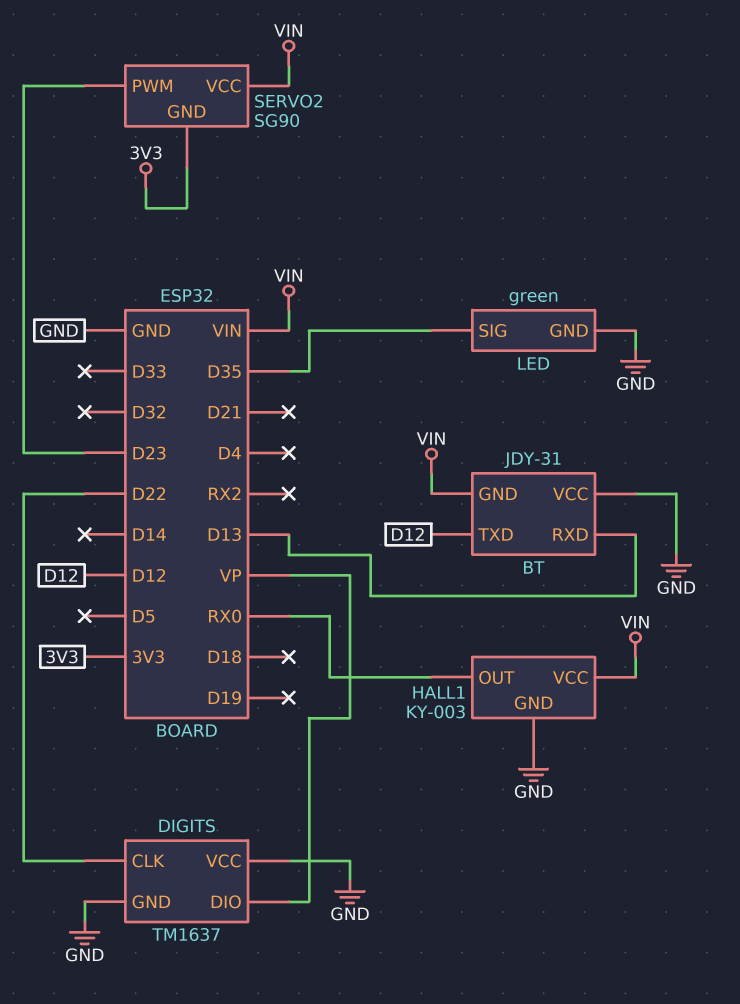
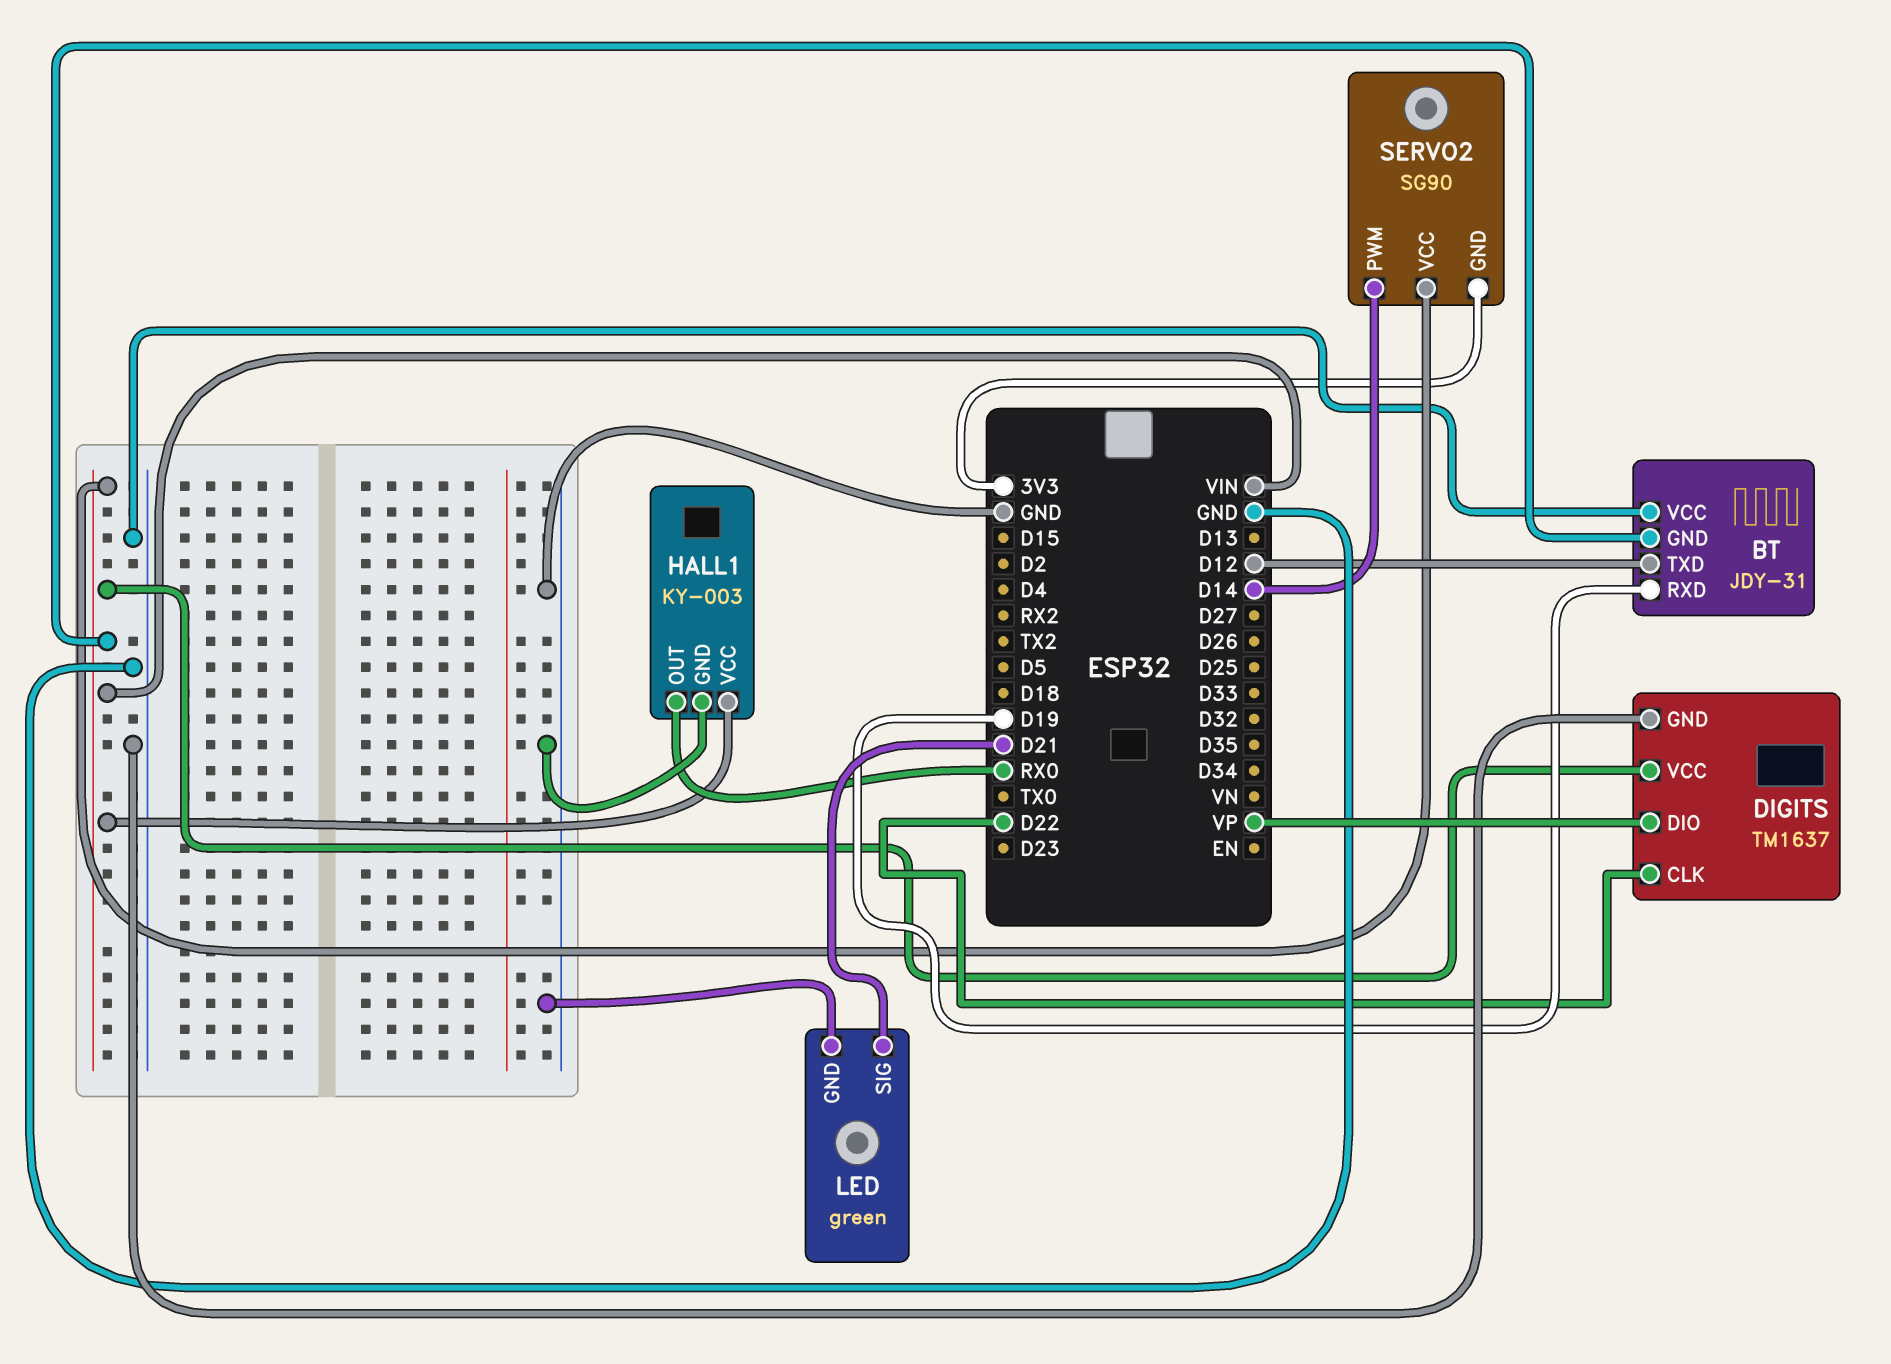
BT pin RXD: D13 -> D19
DIGITS pin VCC: GND -> VIN
LED pin SIG: D35 -> D21
SERVO2 pin PWM: D23 -> D14

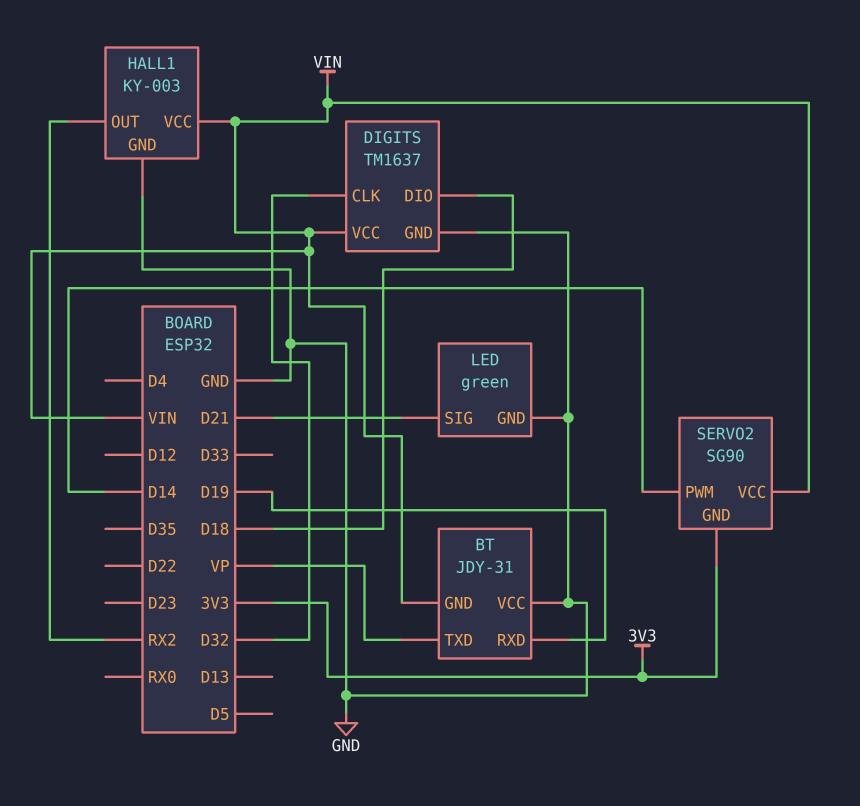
BT pin TXD: D12 -> VP
DIGITS pin CLK: D22 -> D32
DIGITS pin DIO: VP -> D18
HALL1 pin OUT: RX0 -> RX2

